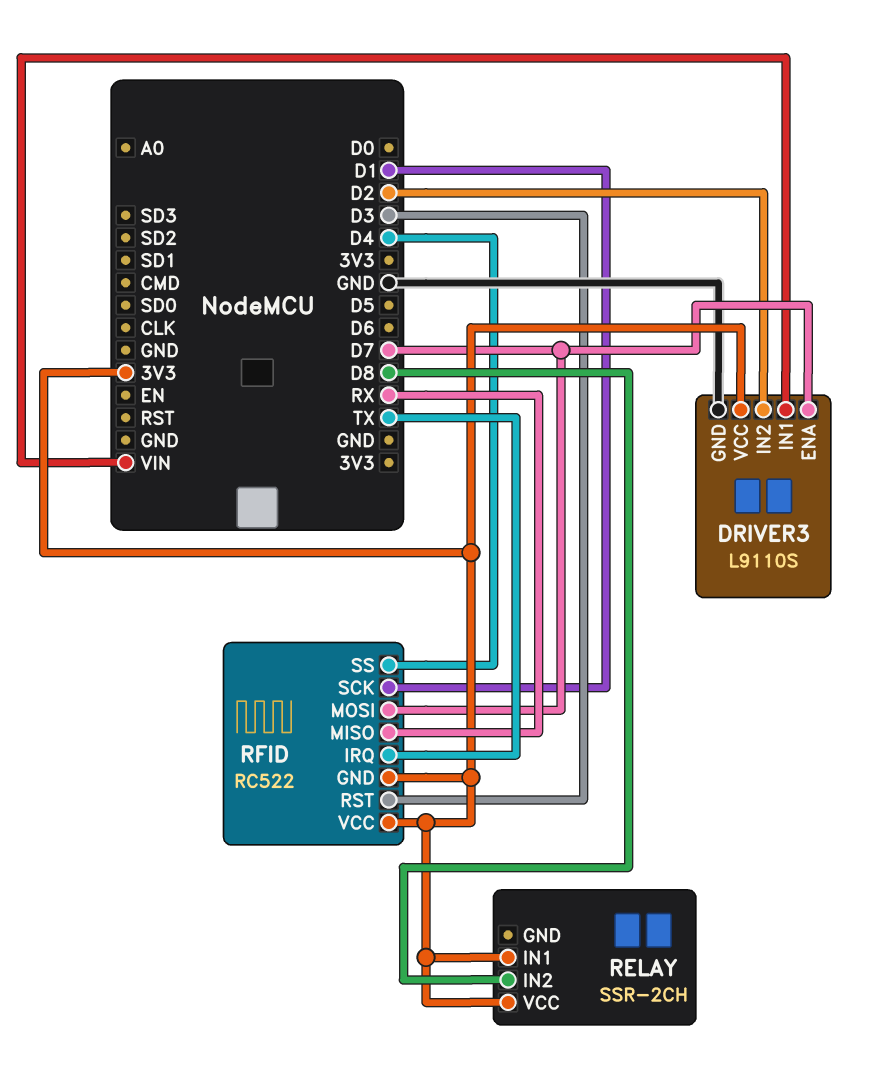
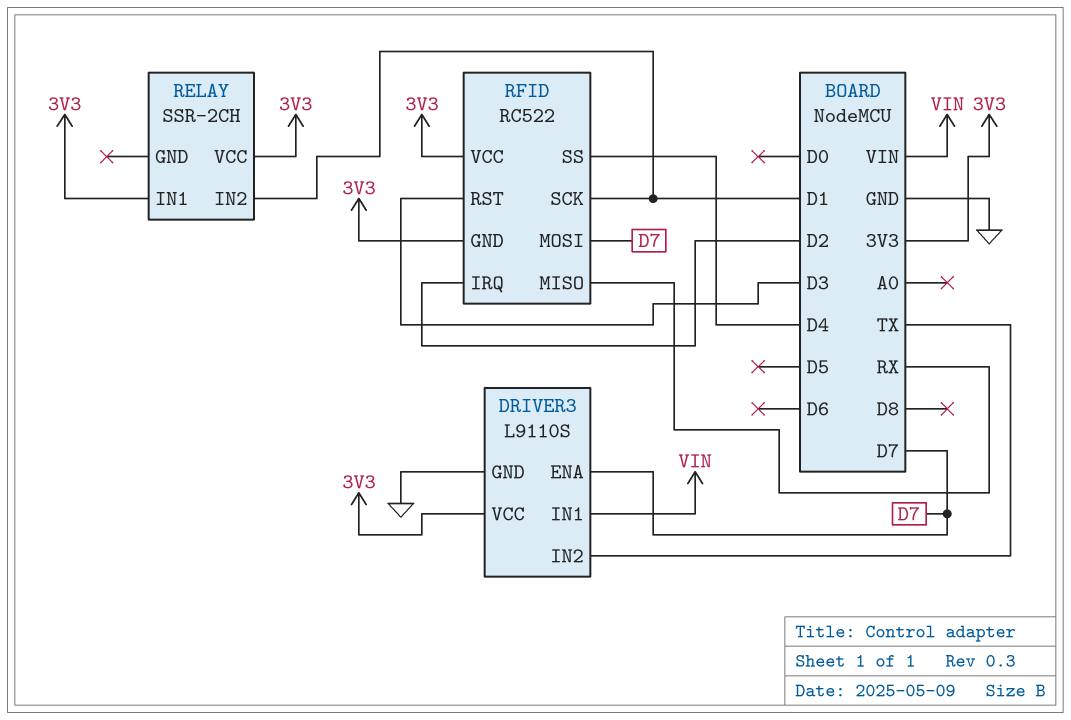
DRIVER3 pin IN2: D2 -> TX
RELAY pin IN2: D8 -> D1
RFID pin IRQ: TX -> D2

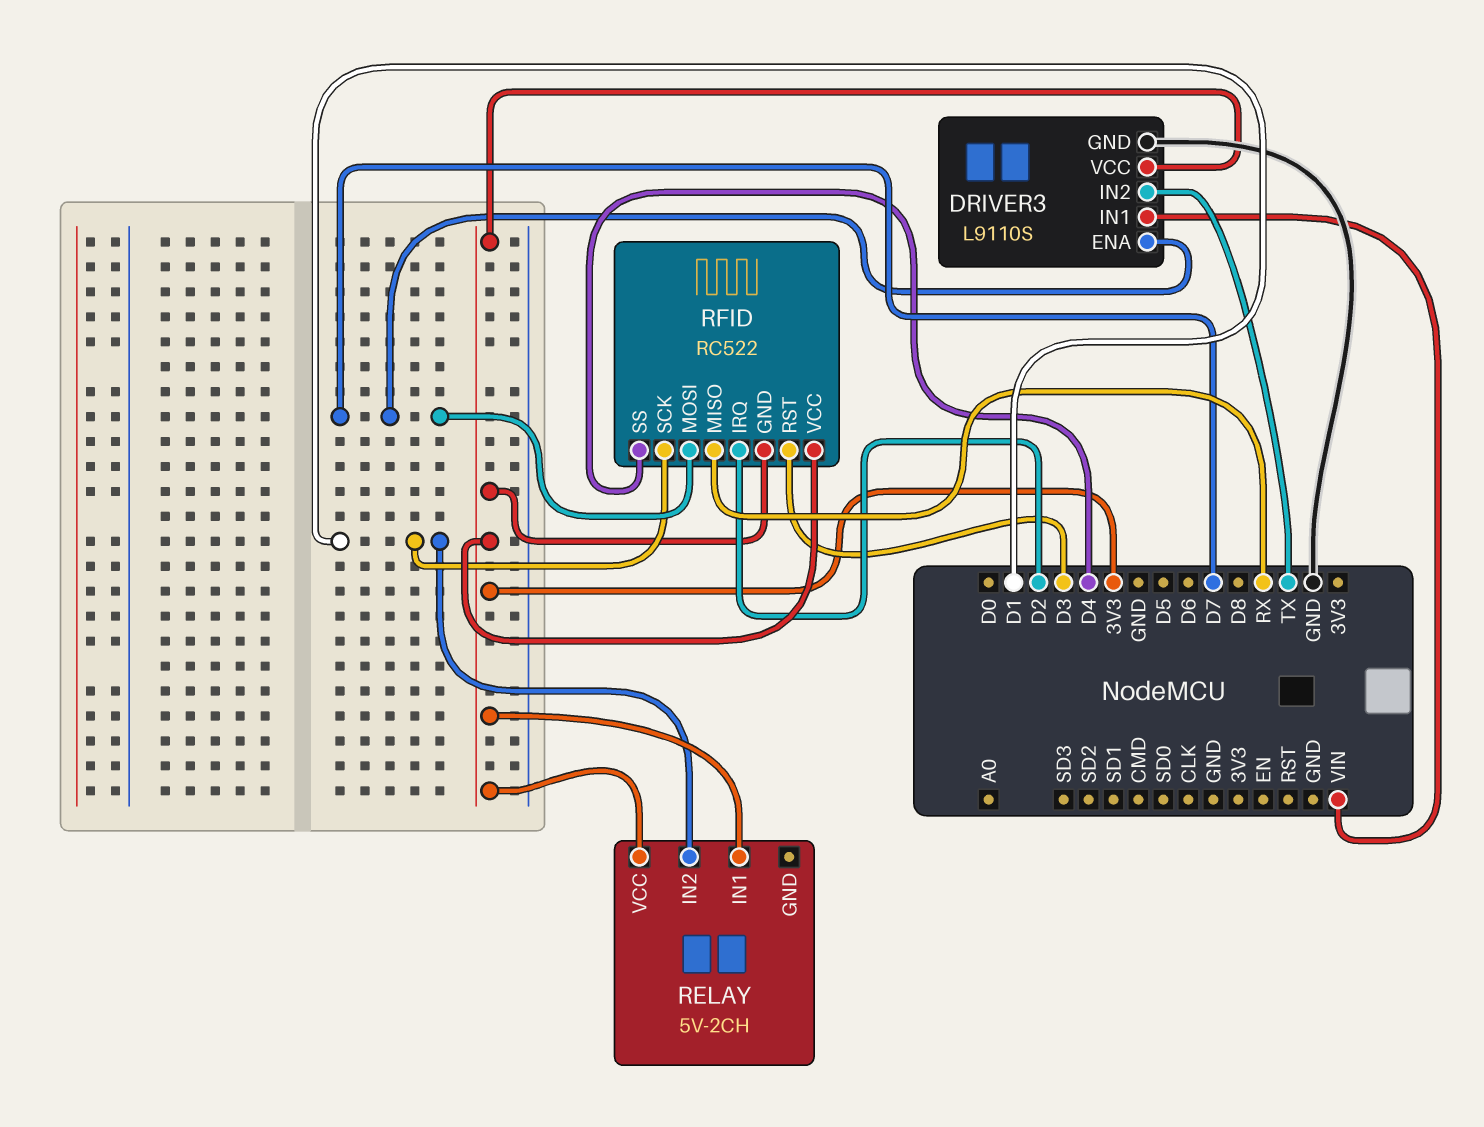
RELAY: SSR-2CH -> 5V-2CH

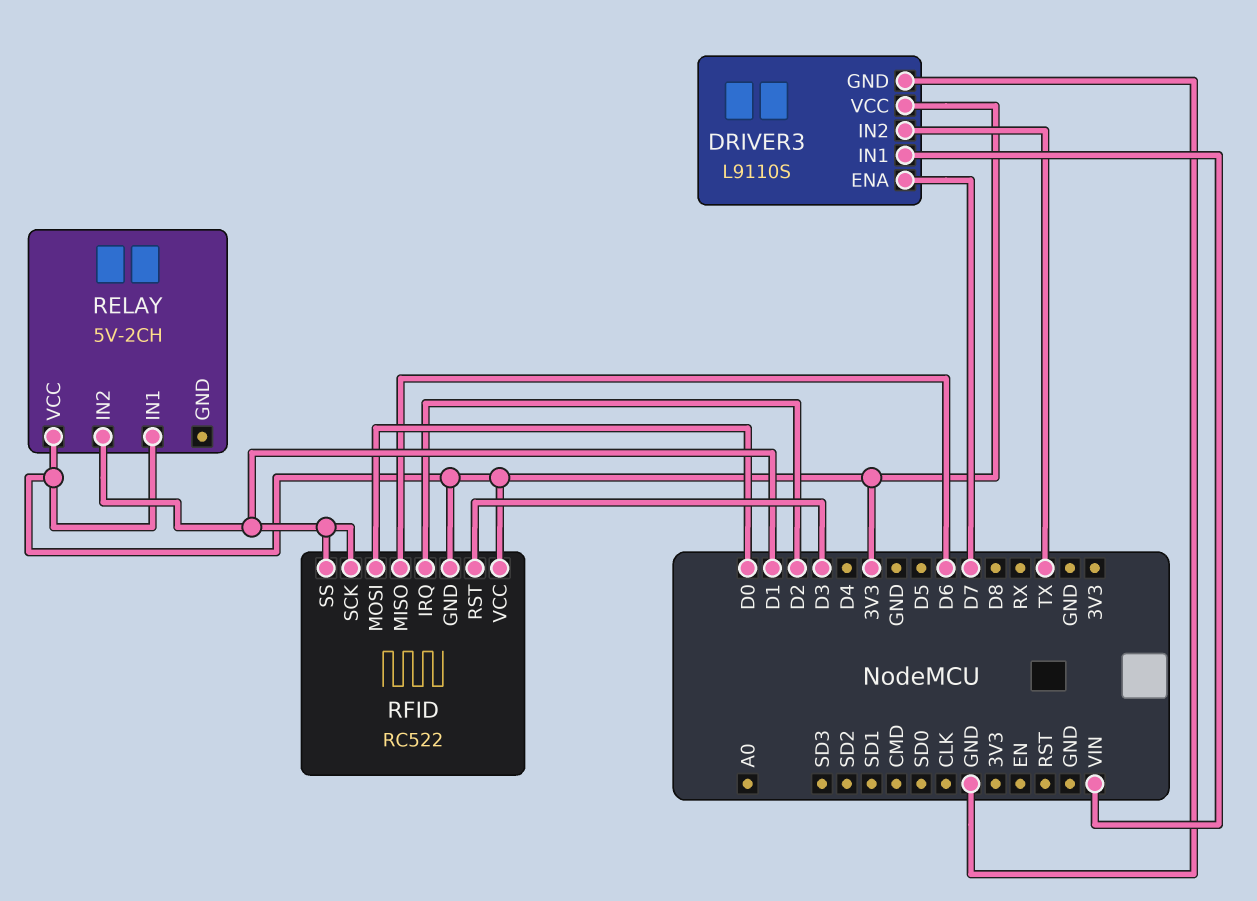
RFID pin MISO: RX -> D6
RFID pin MOSI: D7 -> D0
RFID pin SS: D4 -> D1

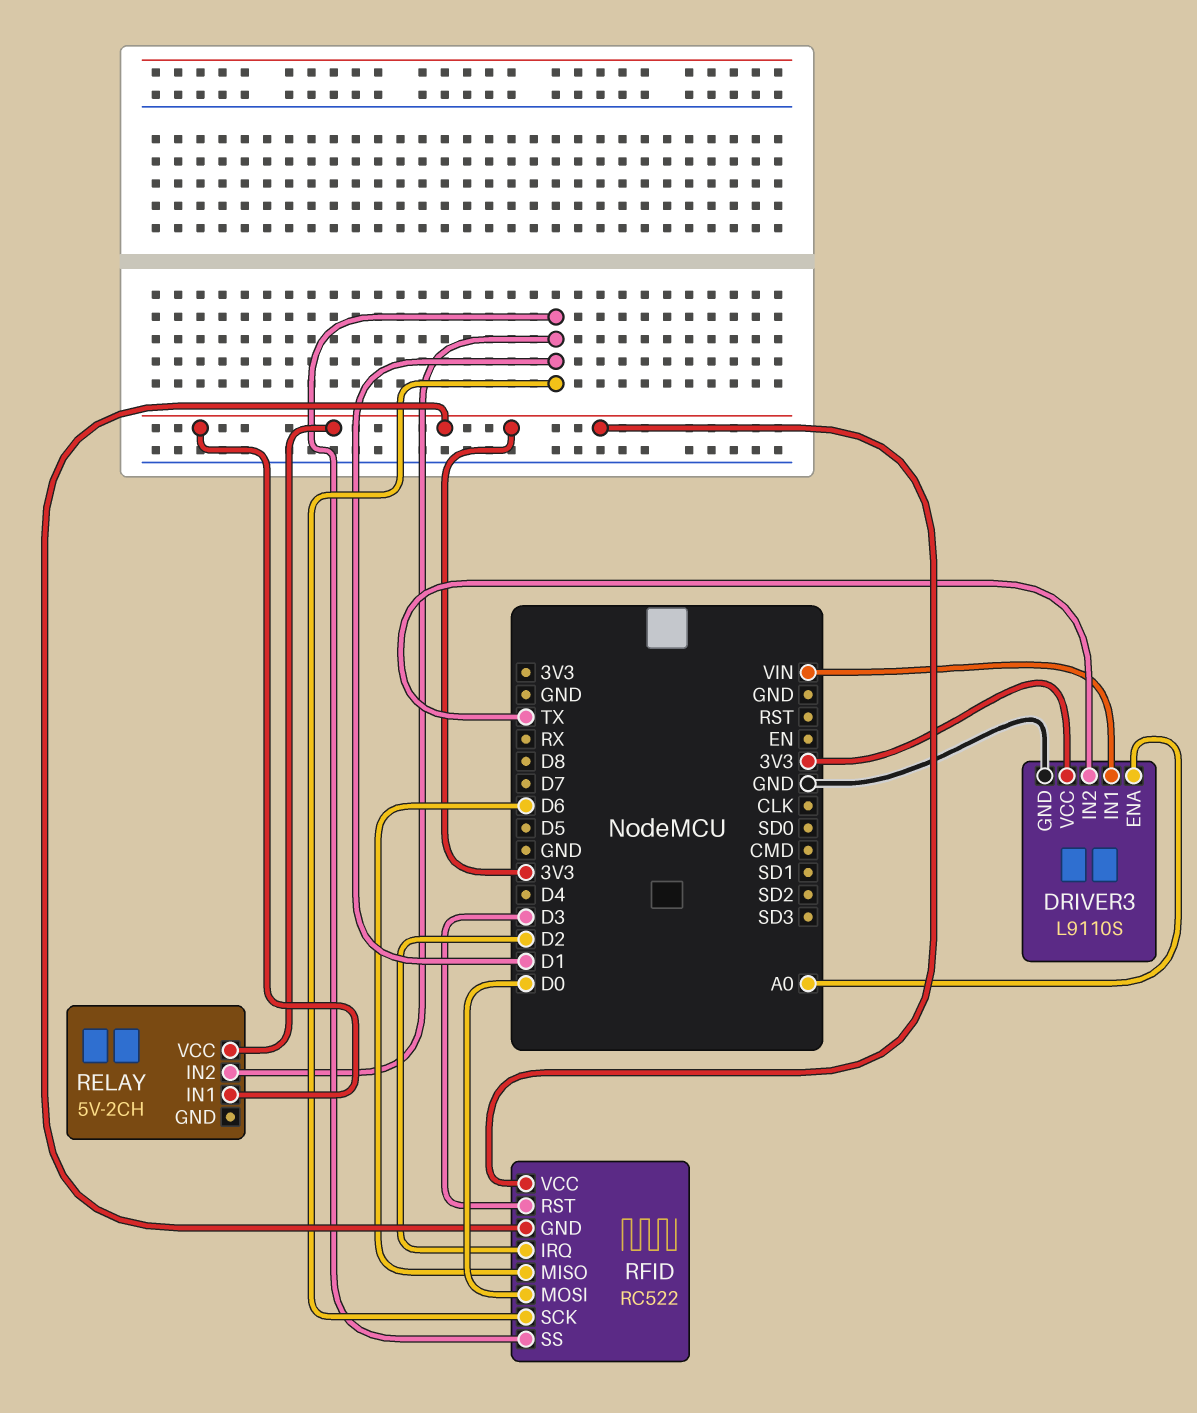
DRIVER3 pin ENA: D7 -> A0

